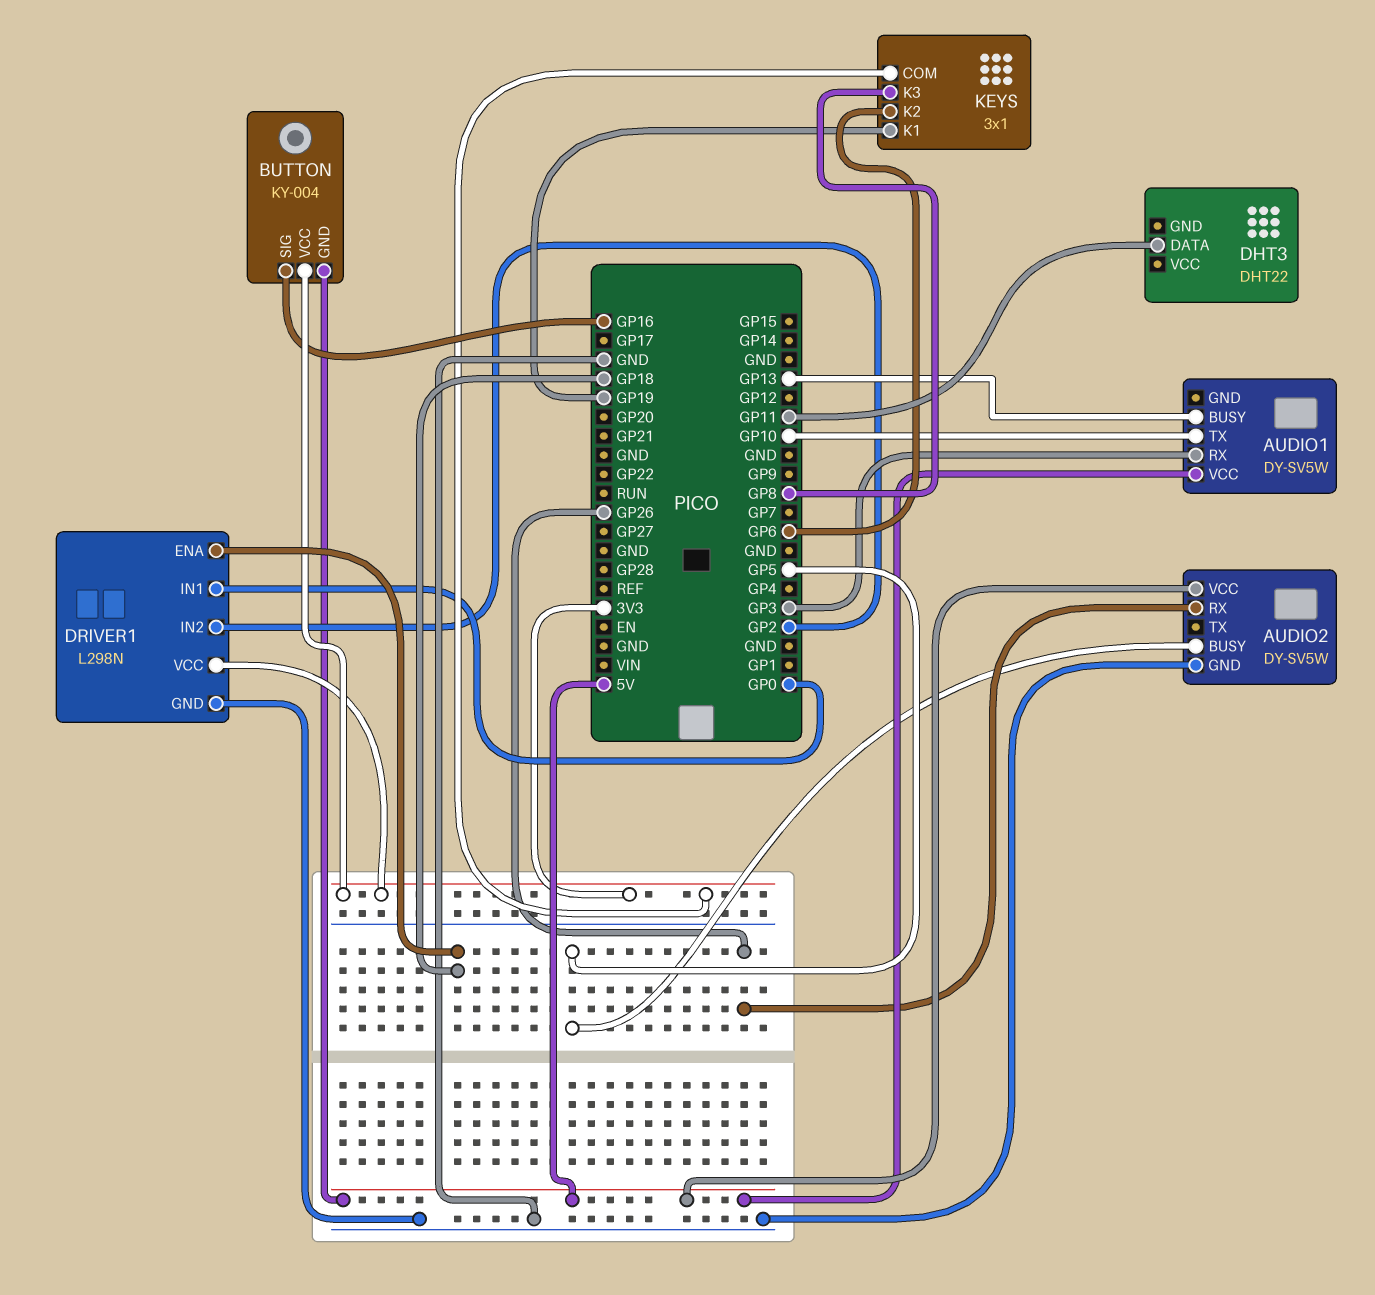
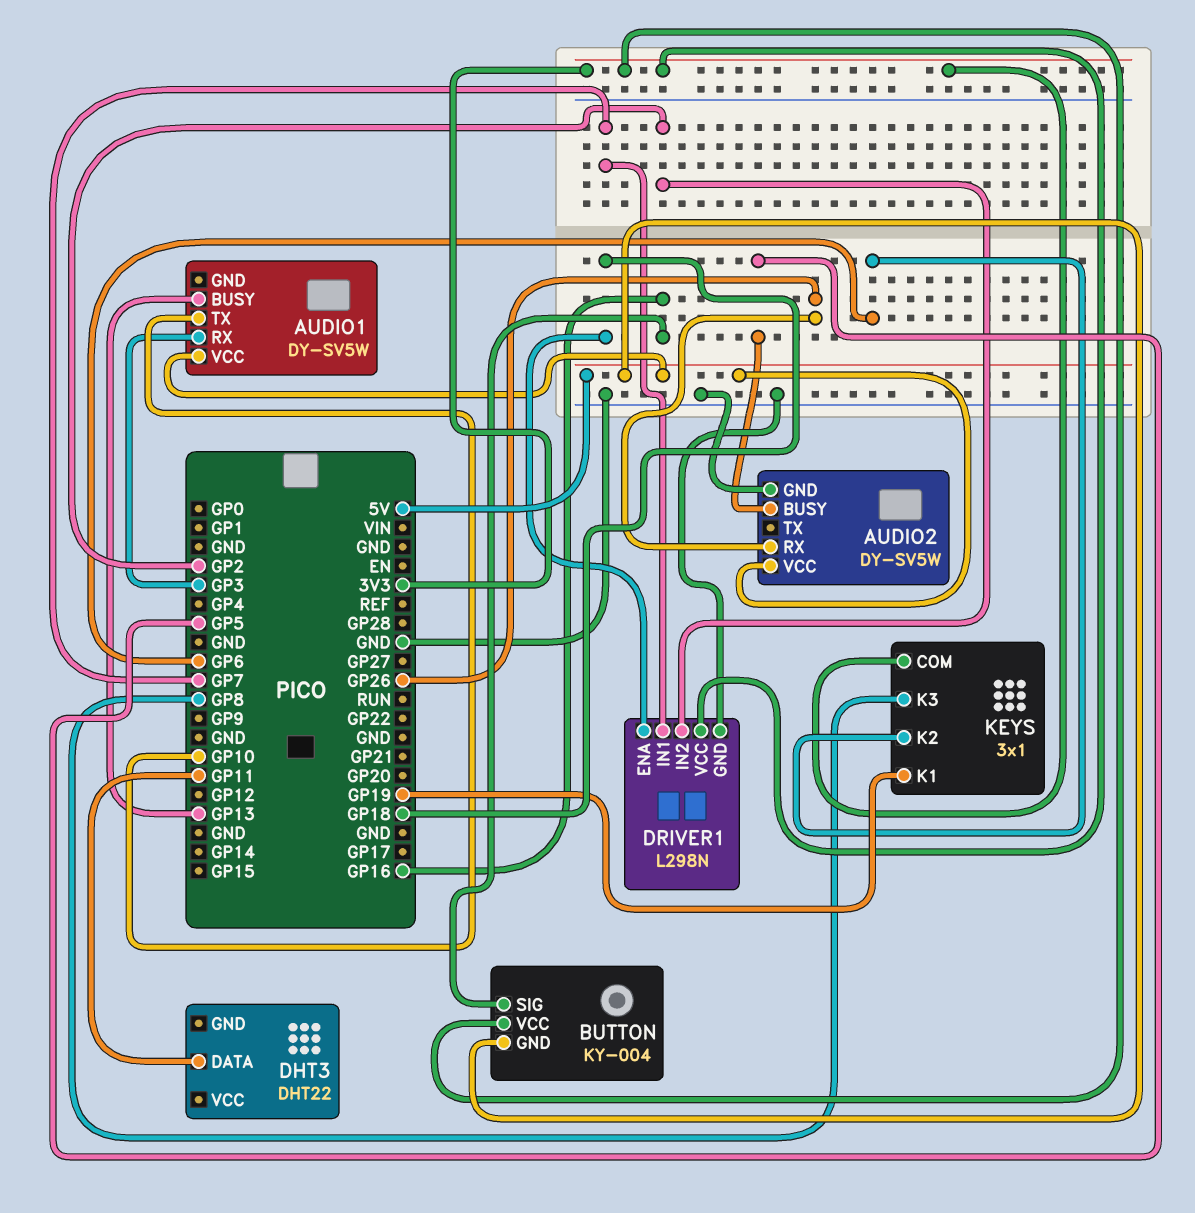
DRIVER1 pin IN1: GP0 -> GP7

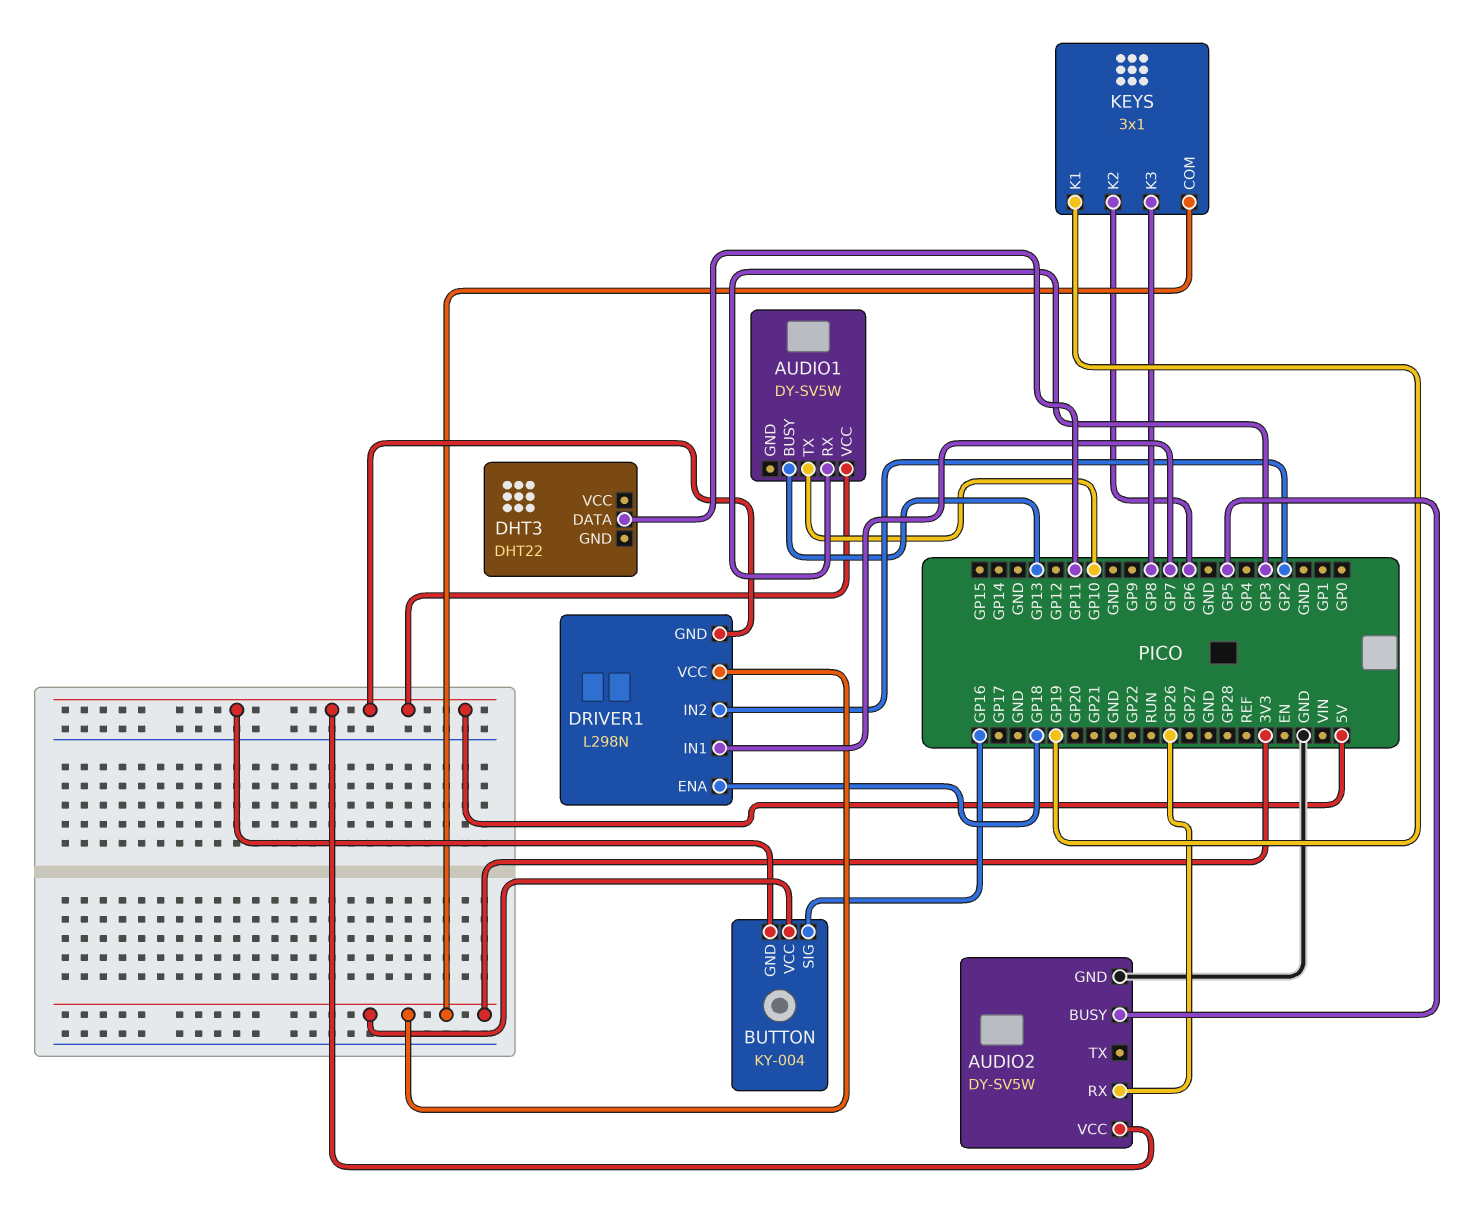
DRIVER1 pin GND: GND -> 5V

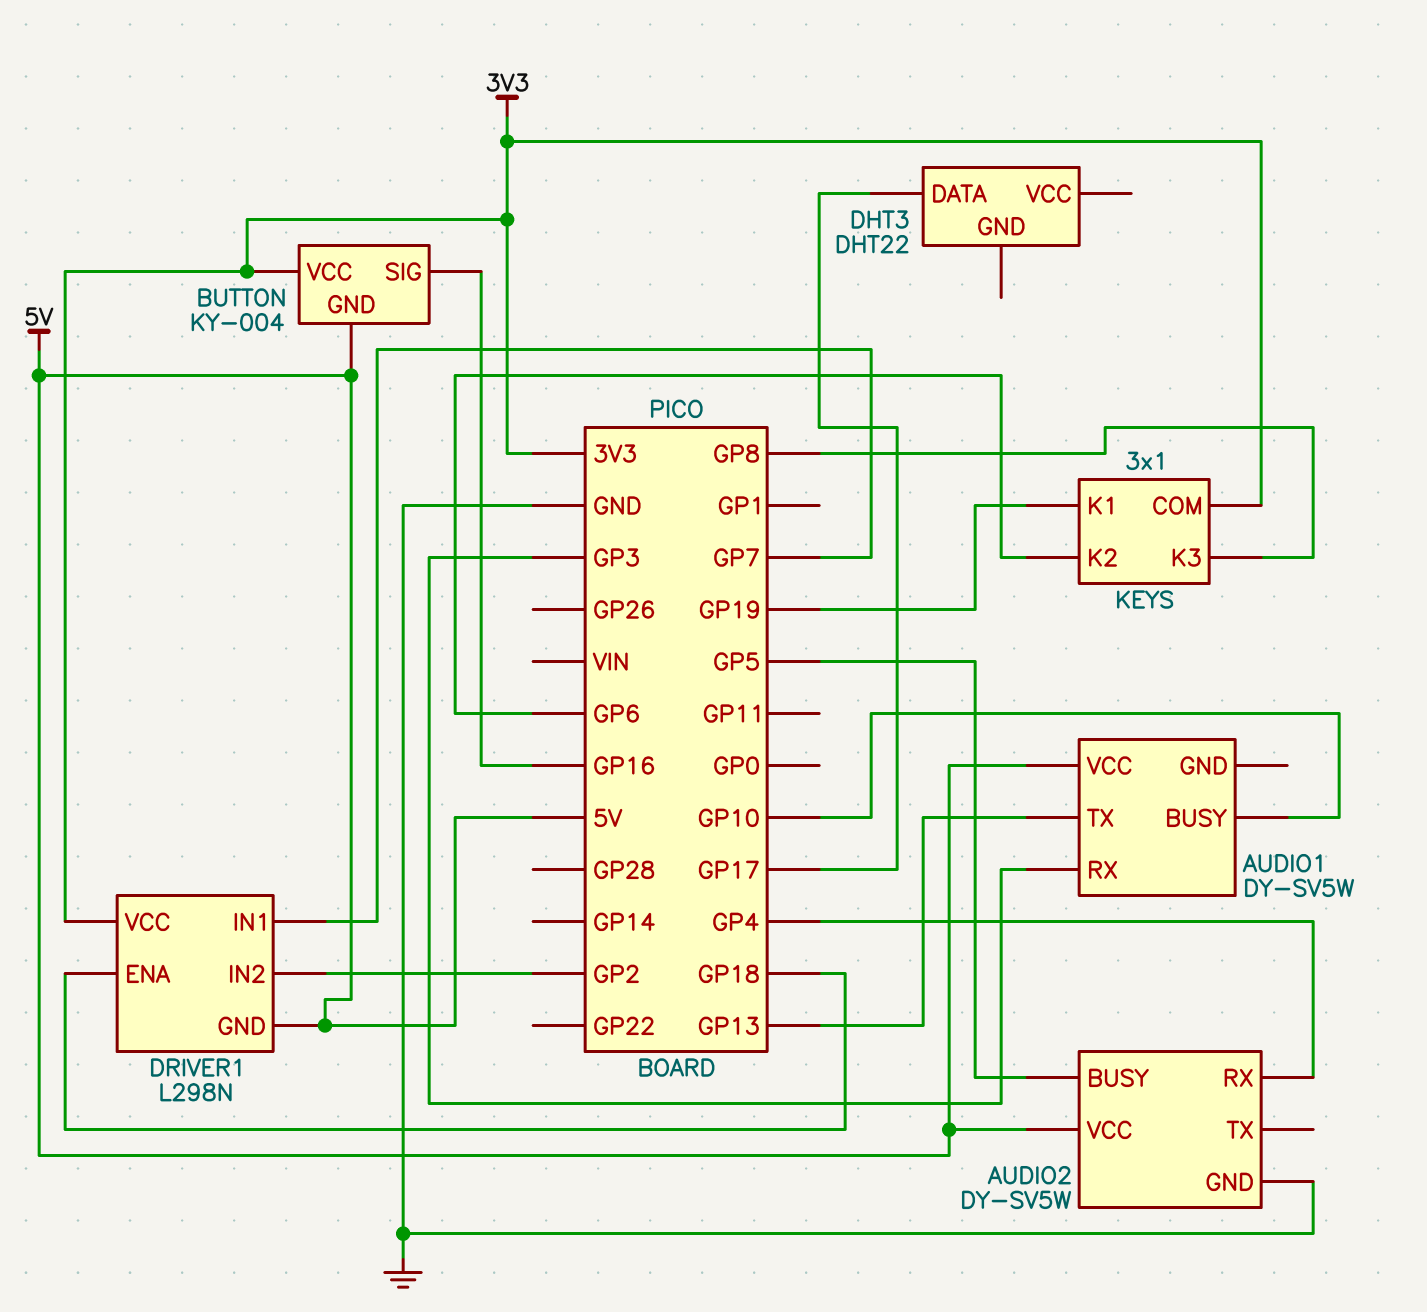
AUDIO1 pin BUSY: GP13 -> GP10
AUDIO1 pin TX: GP10 -> GP13
AUDIO2 pin RX: GP26 -> GP4
DHT3 pin DATA: GP11 -> GP17

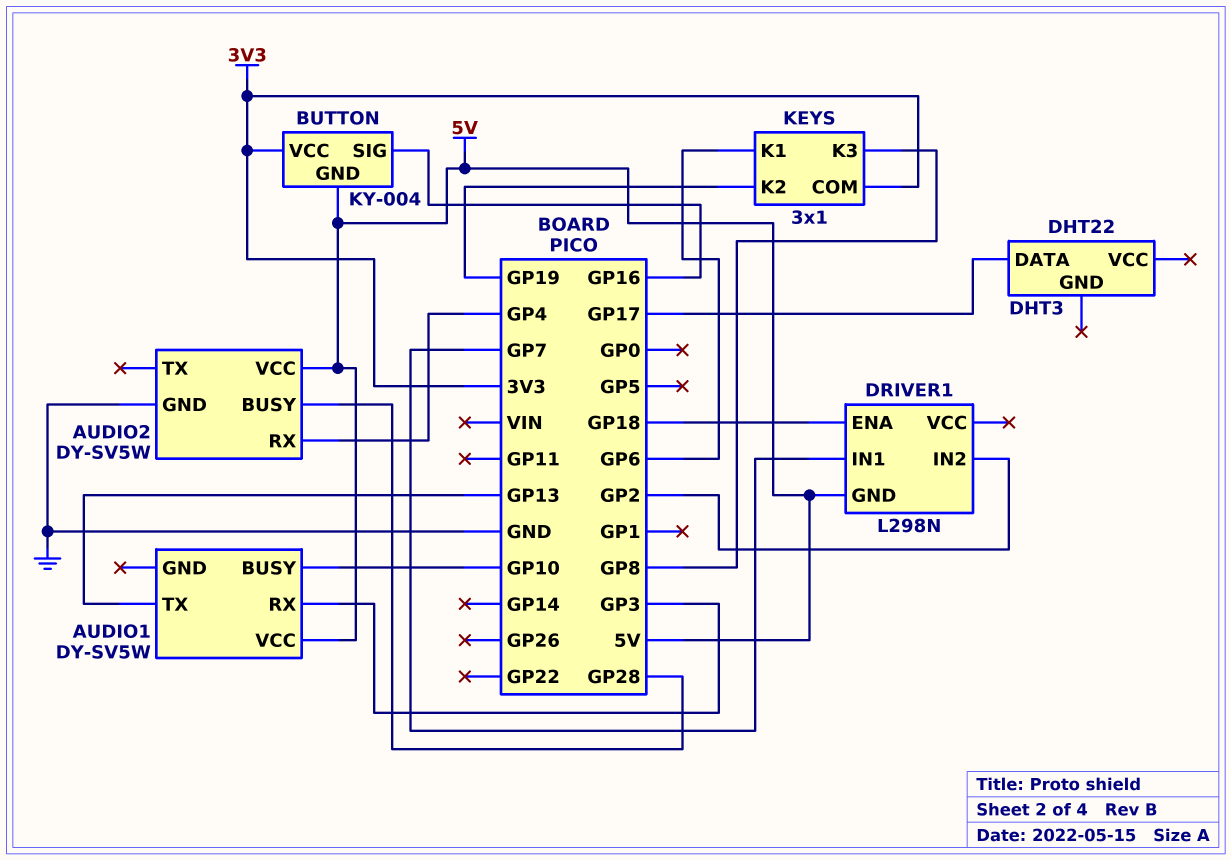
AUDIO2 pin BUSY: GP5 -> GP28
DRIVER1 pin VCC: 3V3 -> none
KEYS pin K1: GP19 -> GP6
KEYS pin K2: GP6 -> GP19

